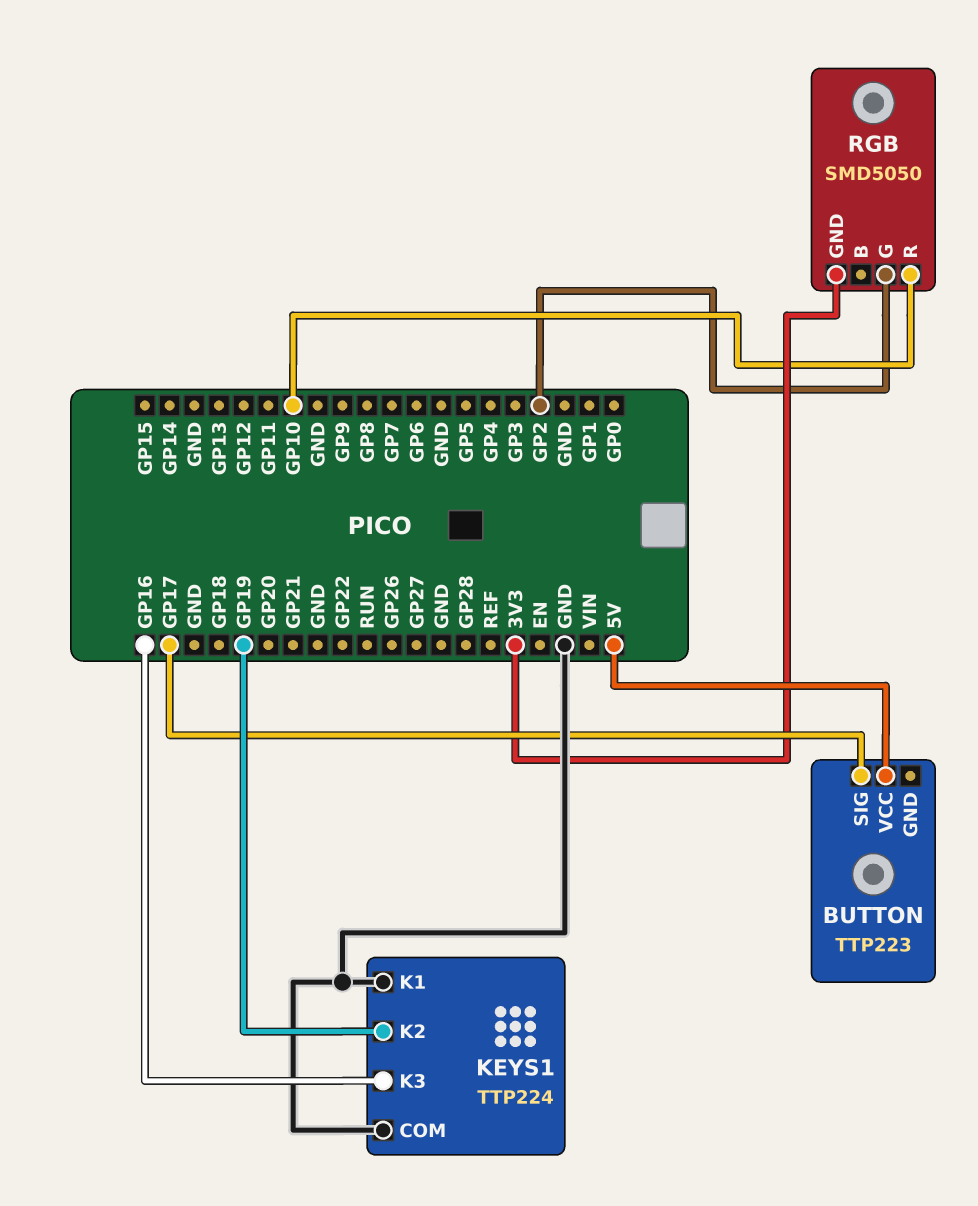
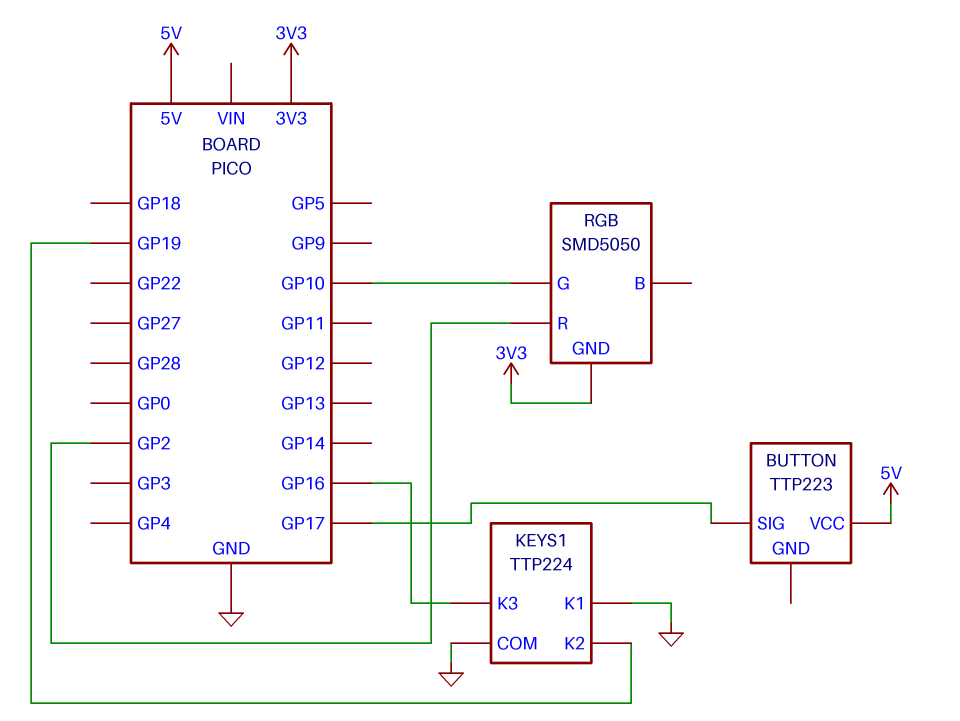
RGB pin G: GP2 -> GP10
RGB pin R: GP10 -> GP2

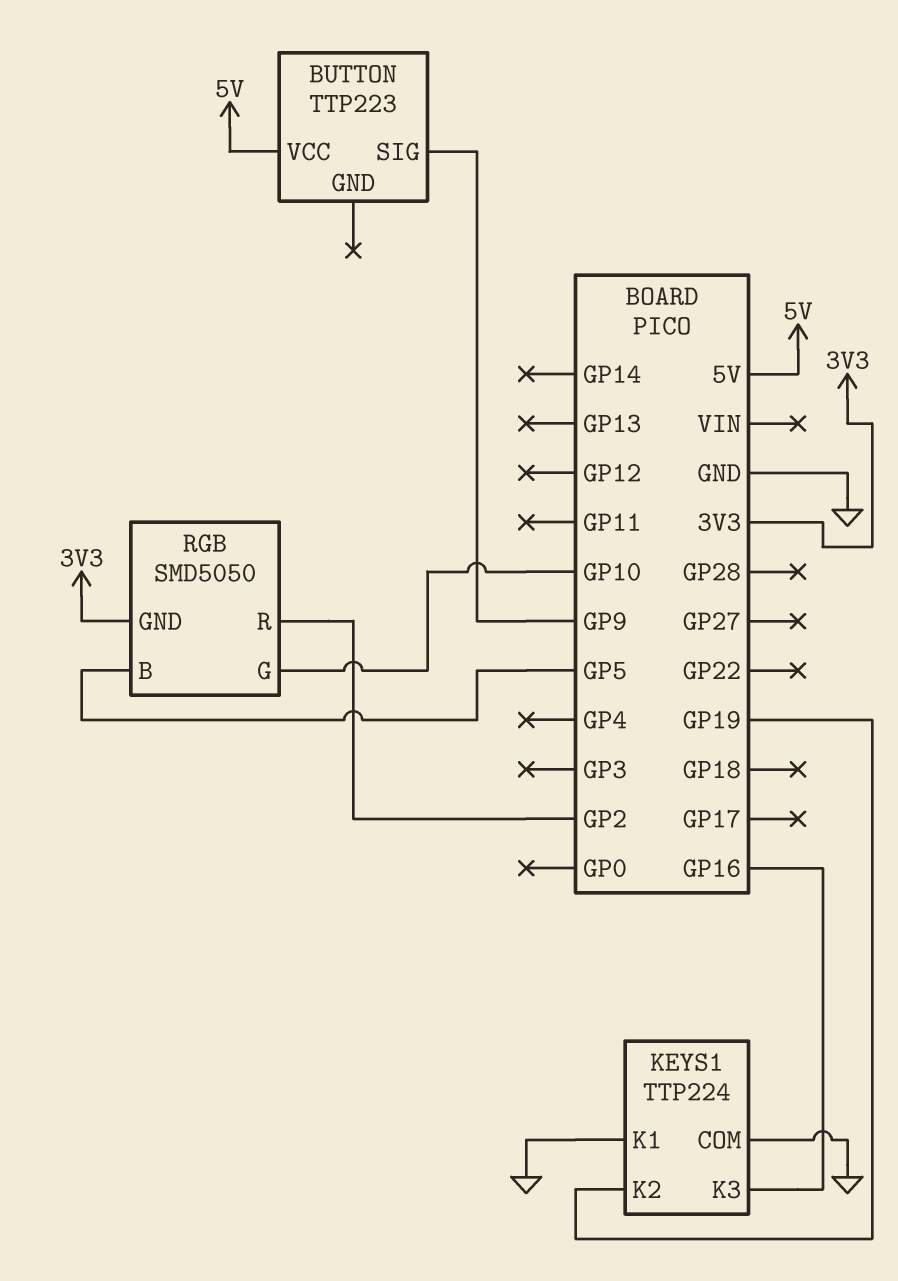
BUTTON pin SIG: GP17 -> GP9
RGB pin B: none -> GP5

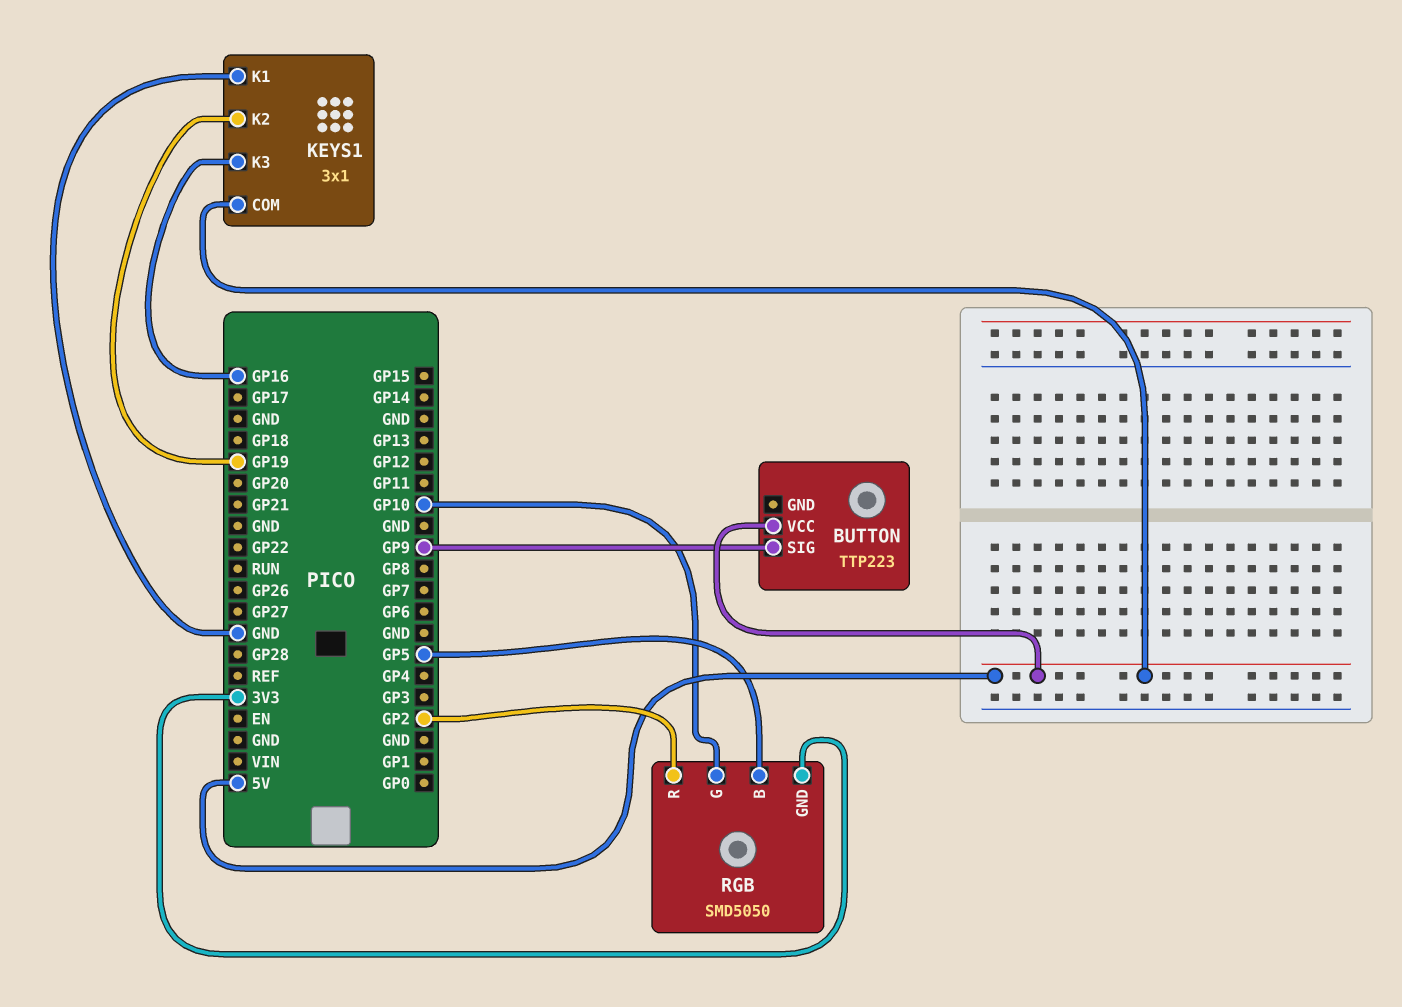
KEYS1: TTP224 -> 3x1
KEYS1 pin COM: GND -> 5V

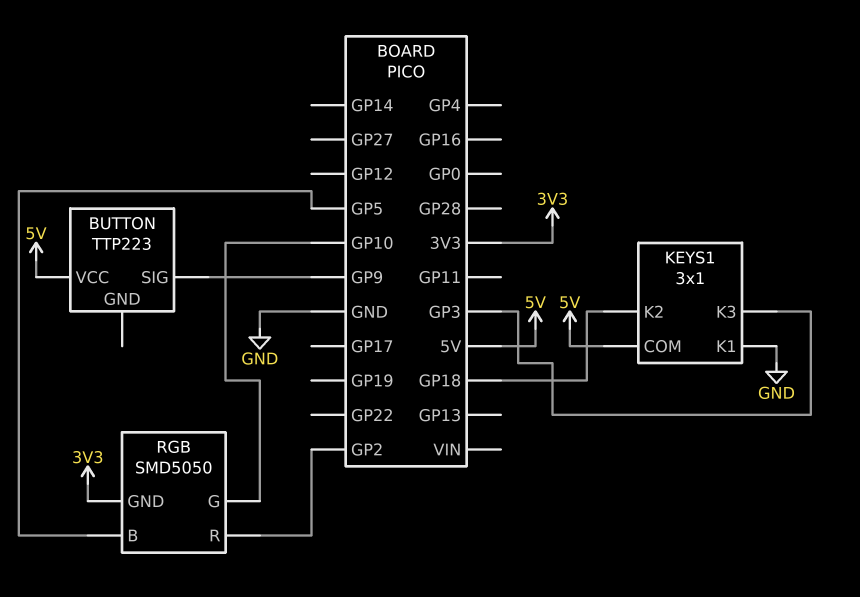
KEYS1 pin K2: GP19 -> GP18
KEYS1 pin K3: GP16 -> GP3

